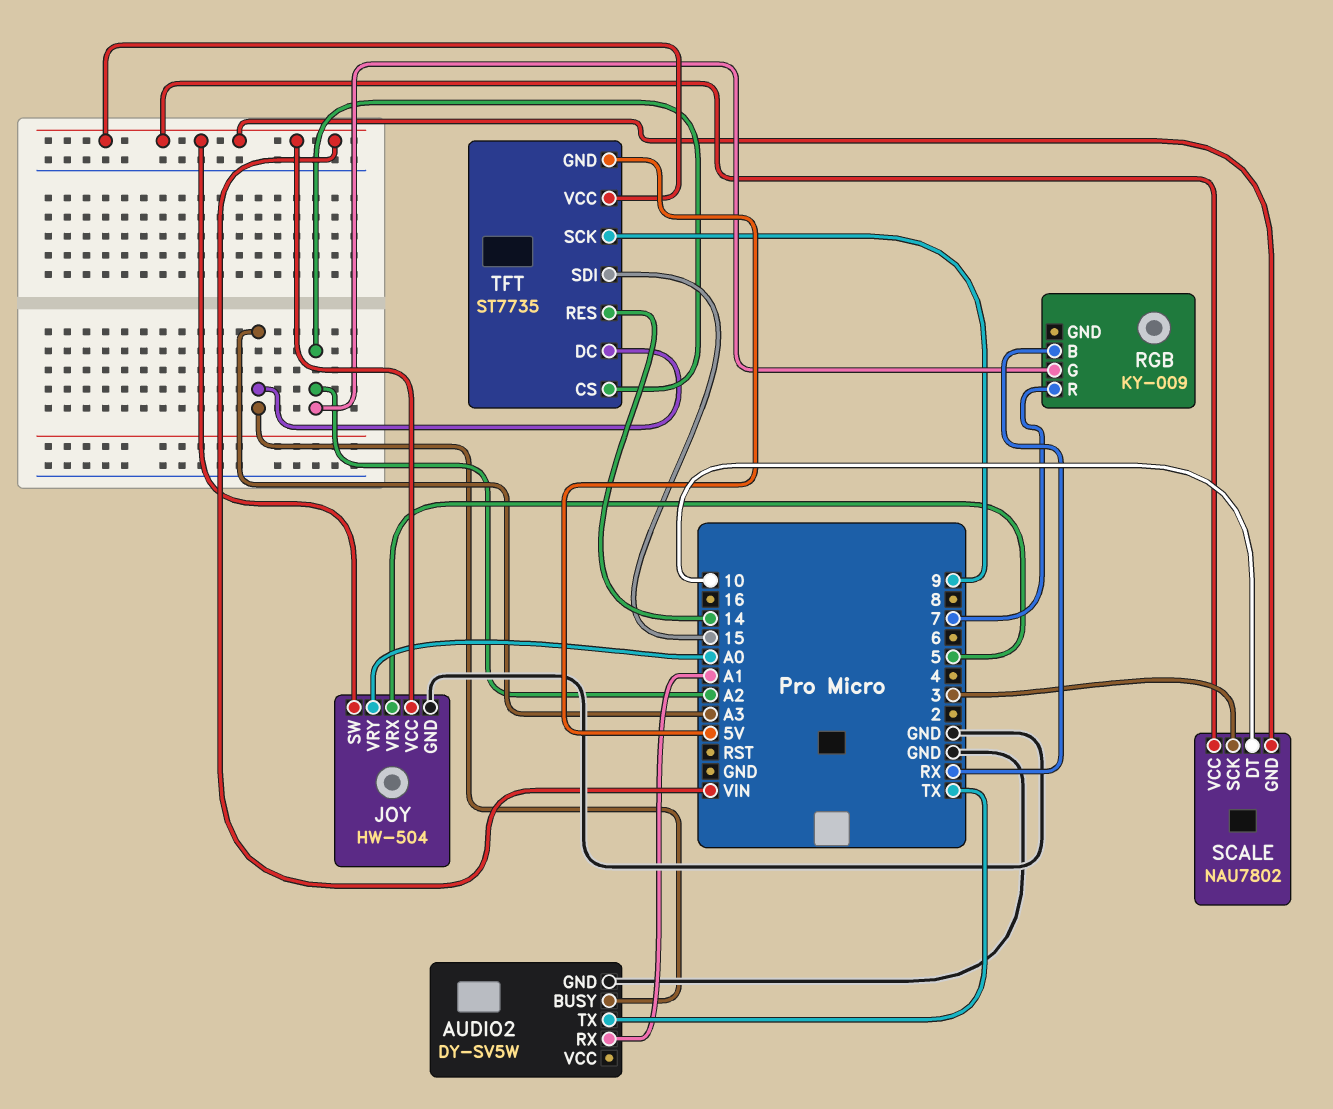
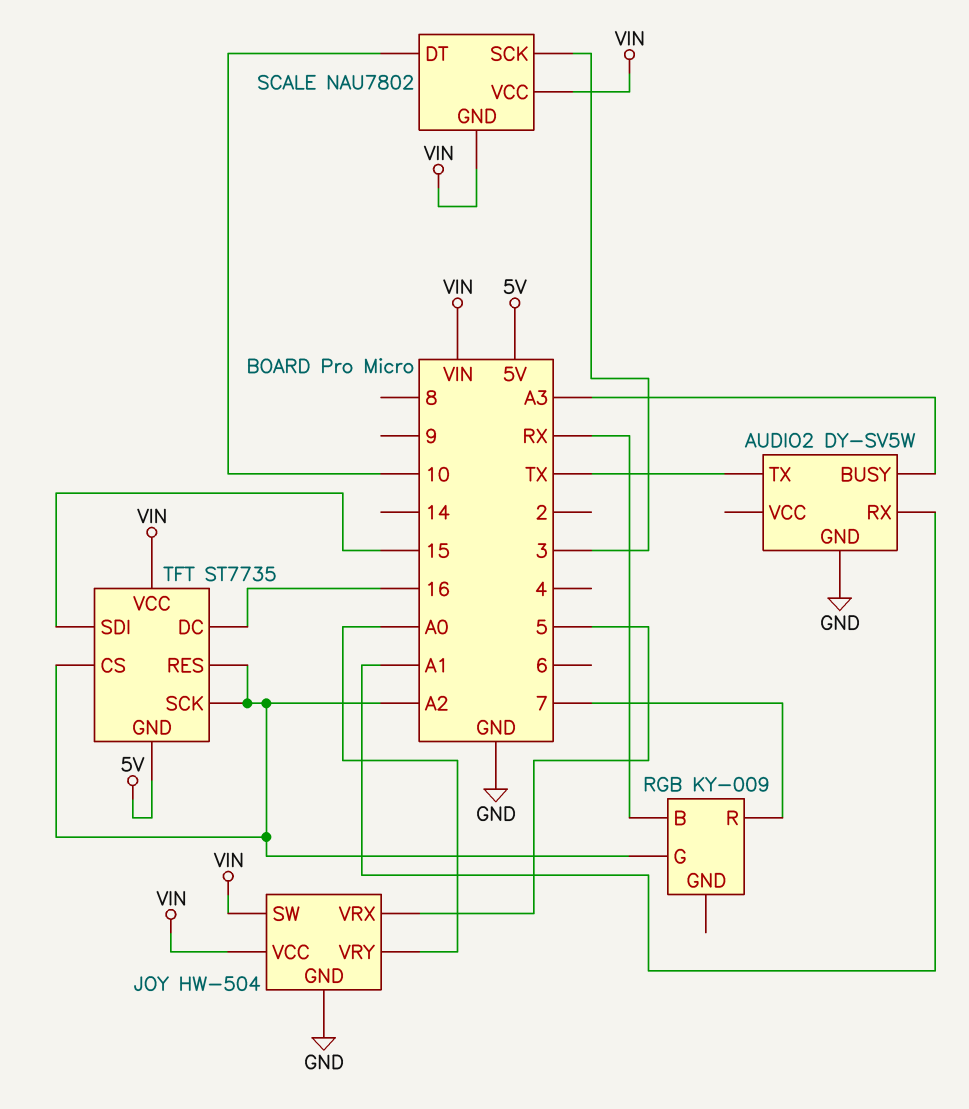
TFT pin DC: A3 -> 16
TFT pin RES: 14 -> A2
TFT pin SCK: 9 -> A2

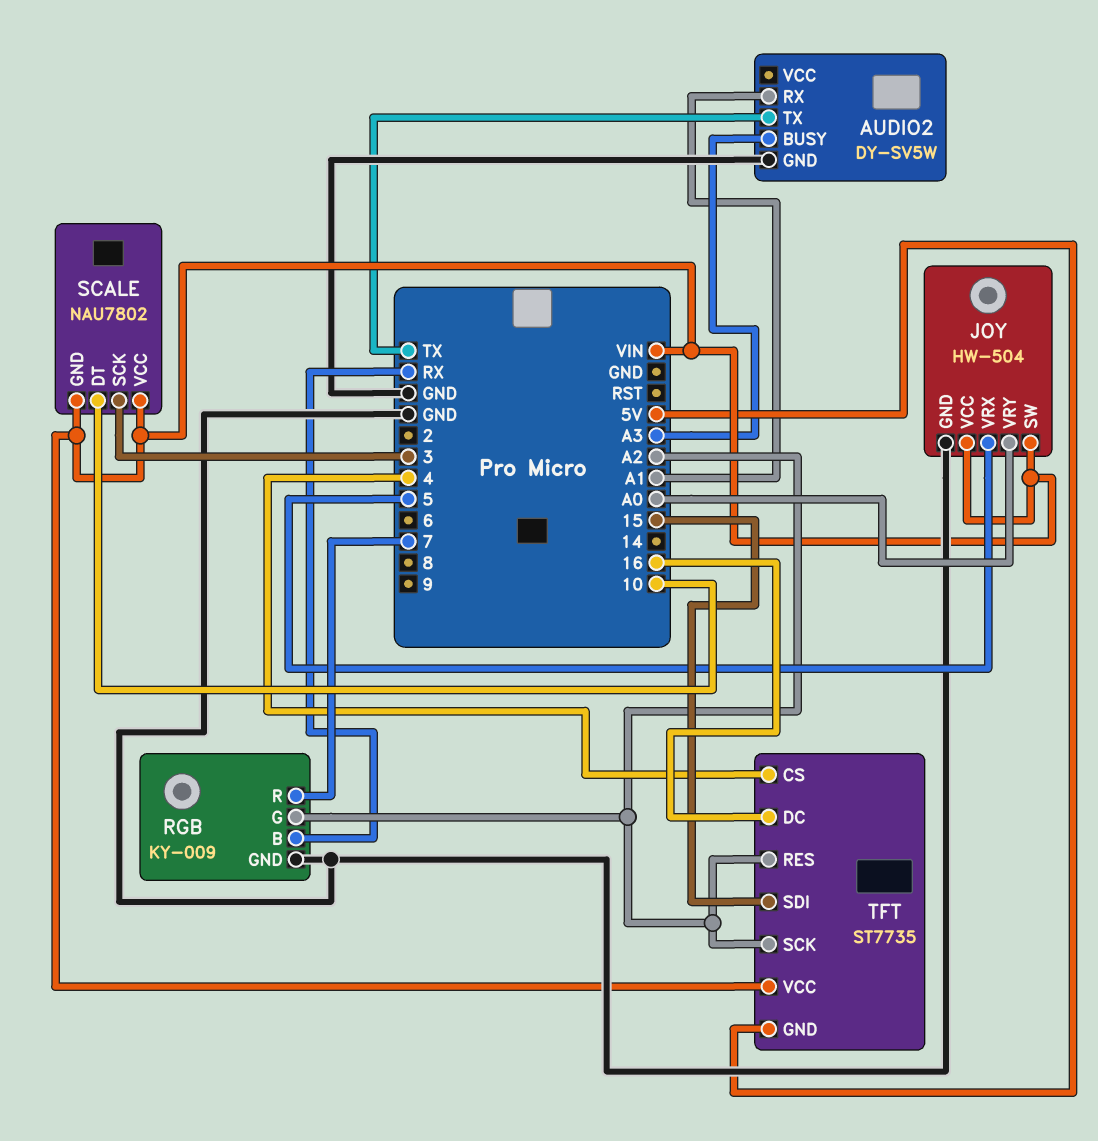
RGB pin GND: none -> GND
TFT pin CS: A2 -> 4

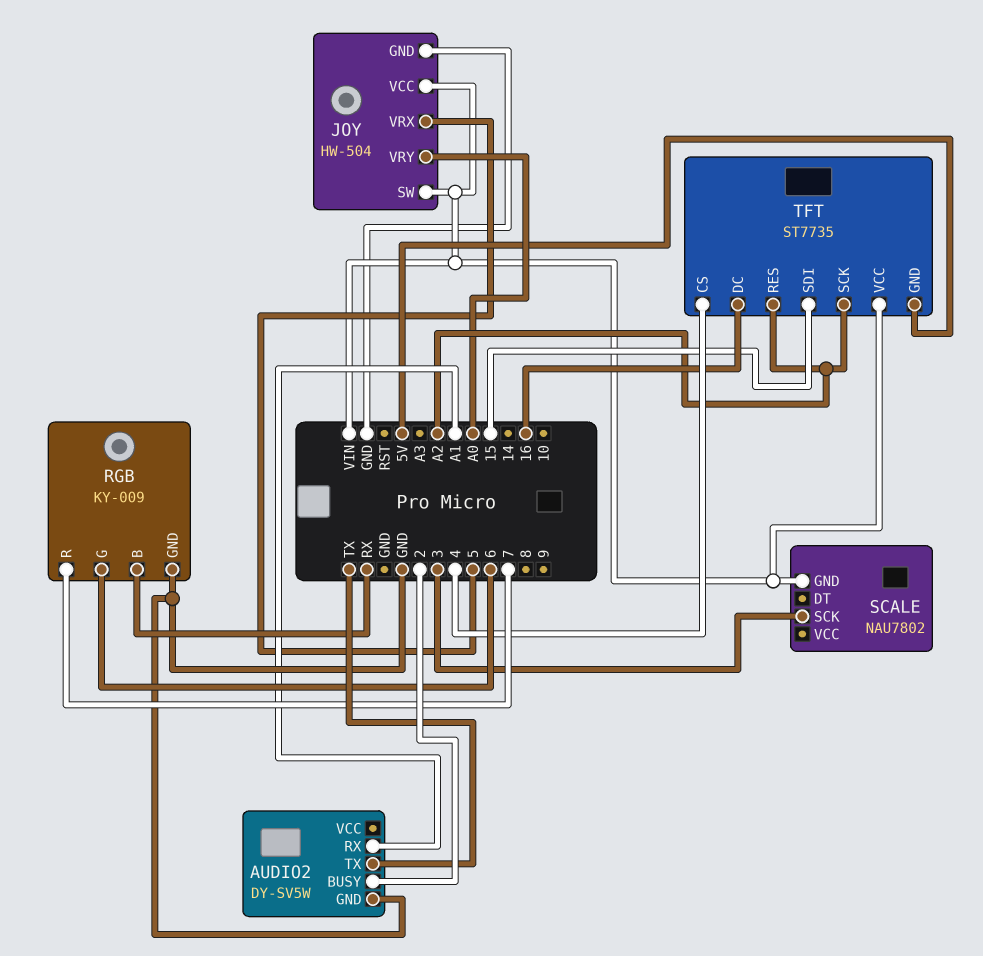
AUDIO2 pin BUSY: A3 -> 2
RGB pin G: A2 -> 6
SCALE pin DT: 10 -> none
SCALE pin VCC: VIN -> none

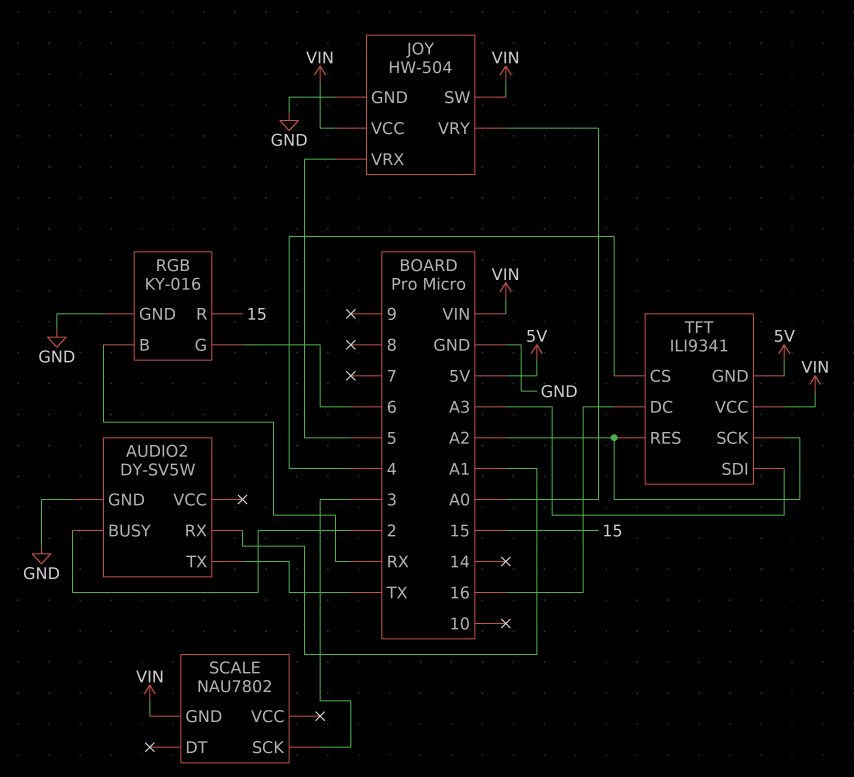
RGB: KY-009 -> KY-016
RGB pin R: 7 -> 15
TFT: ST7735 -> ILI9341
TFT pin SDI: 15 -> A3

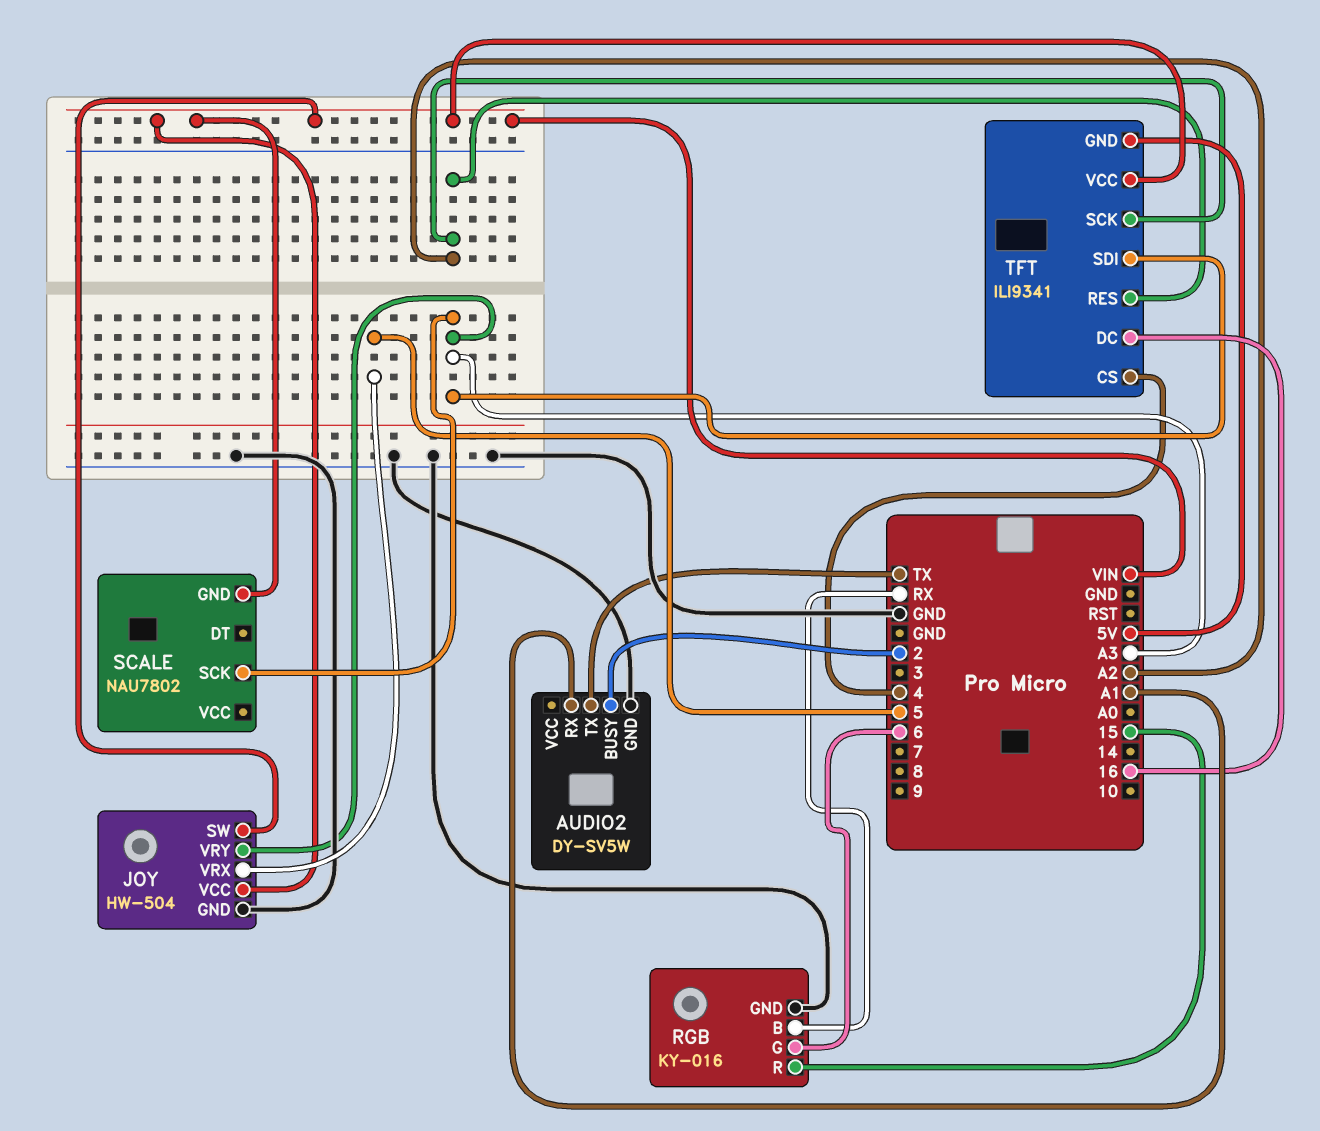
JOY pin VRY: A0 -> A3
SCALE pin SCK: 3 -> A3

